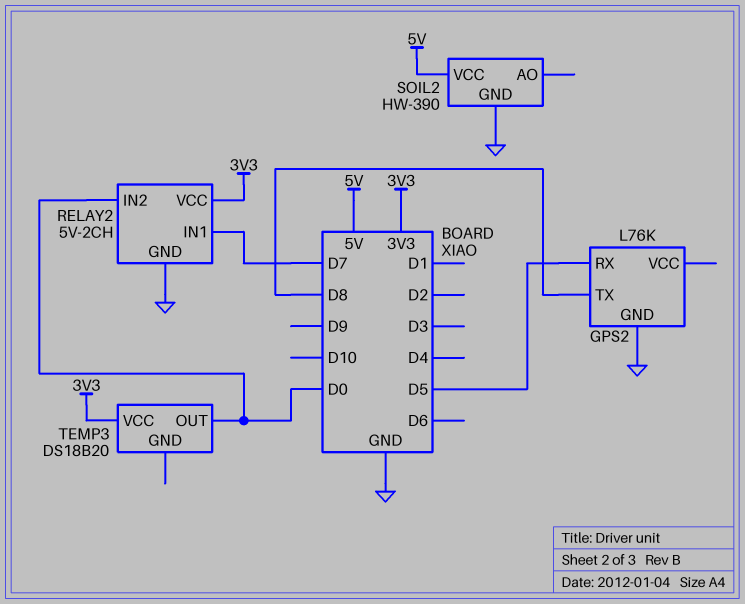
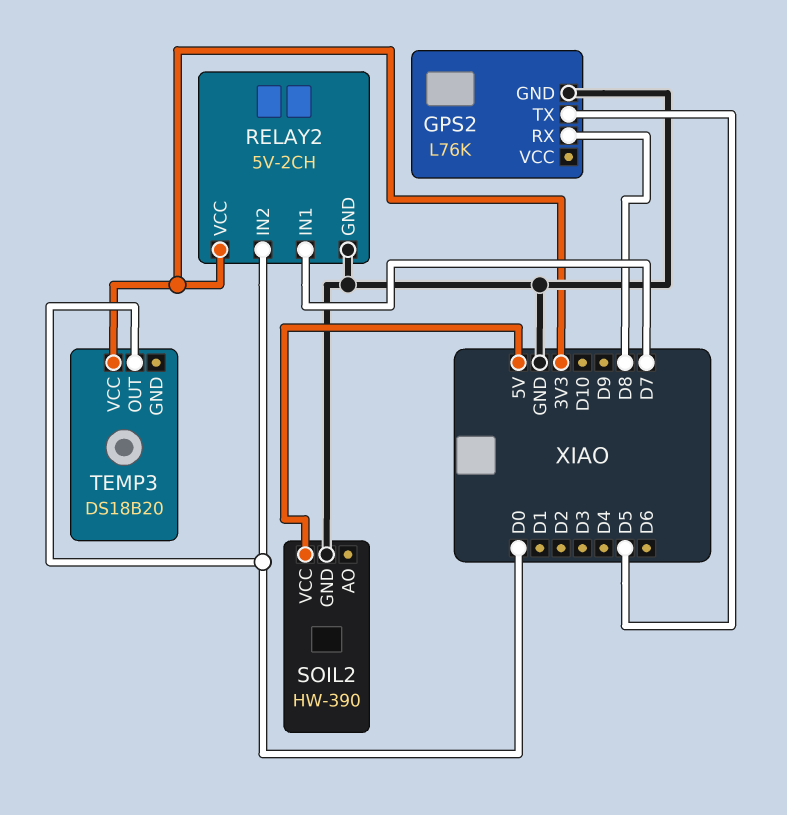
GPS2 pin RX: D5 -> D8
GPS2 pin TX: D8 -> D5

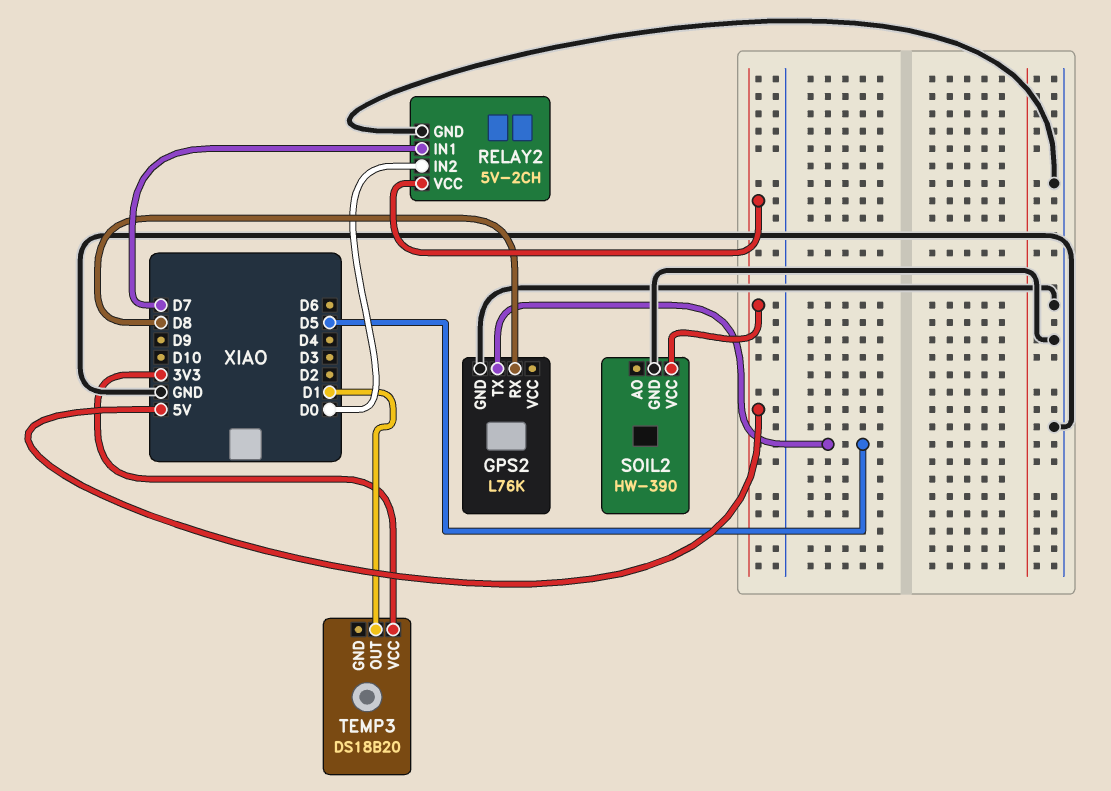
RELAY2 pin VCC: 3V3 -> 5V
TEMP3 pin OUT: D0 -> D1

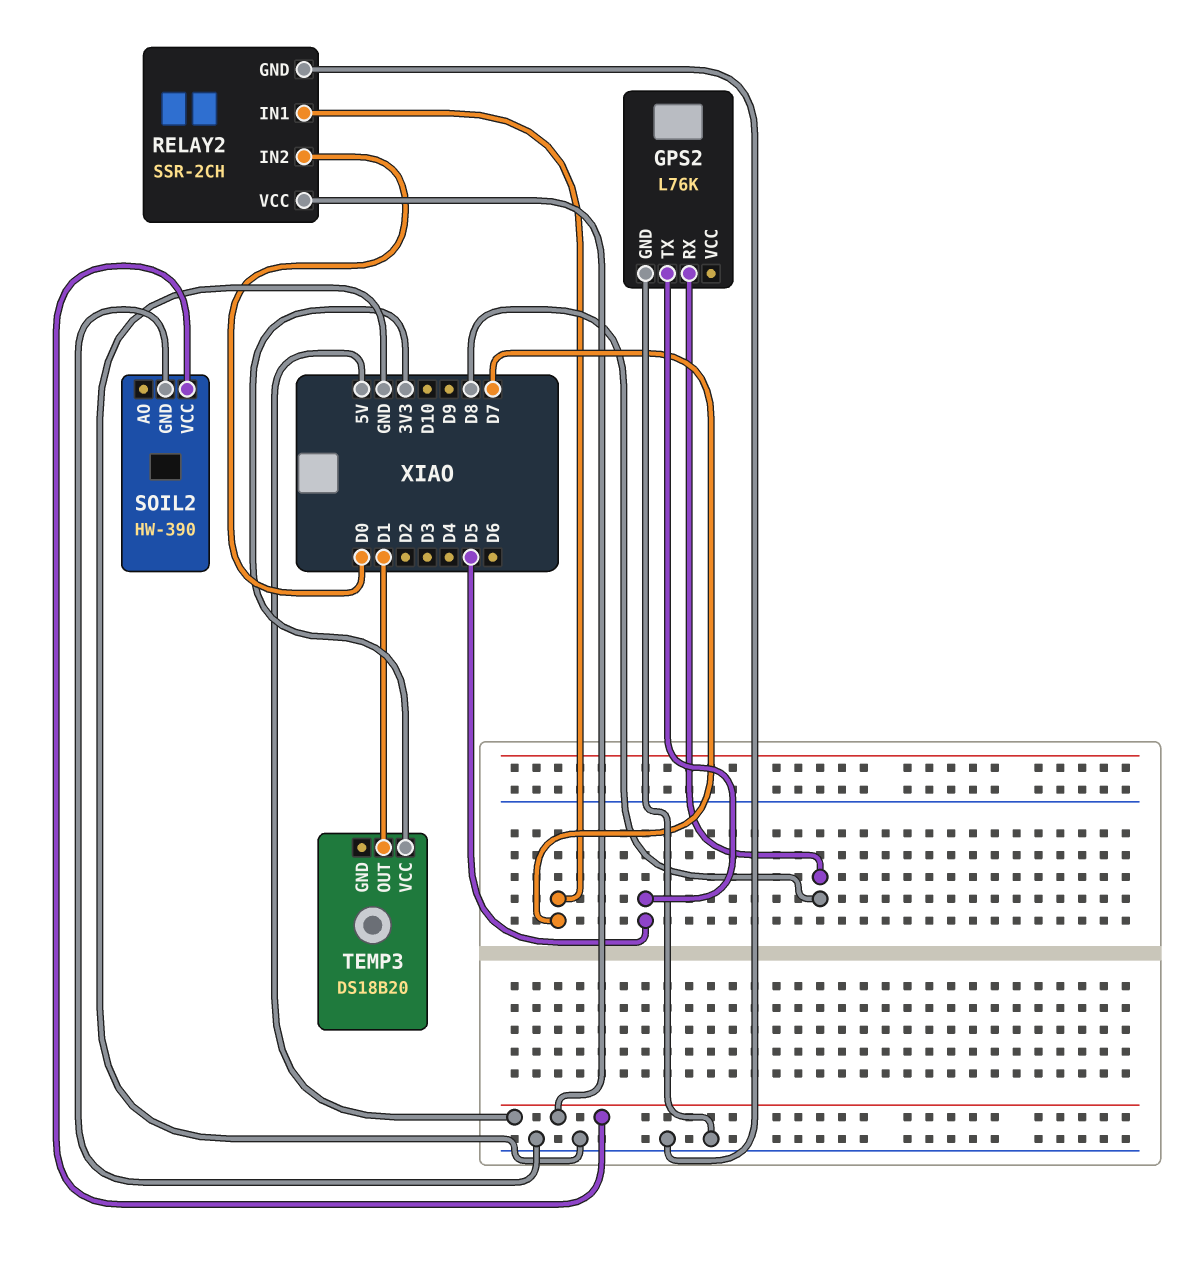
RELAY2: 5V-2CH -> SSR-2CH

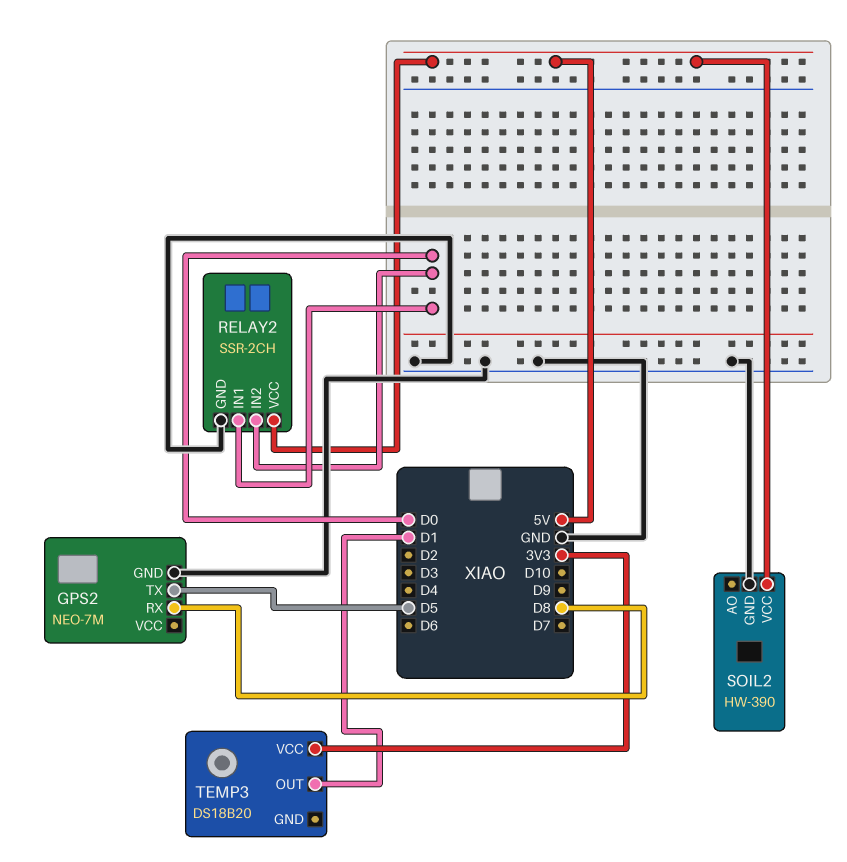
GPS2: L76K -> NEO-7M
RELAY2 pin IN1: D7 -> D0

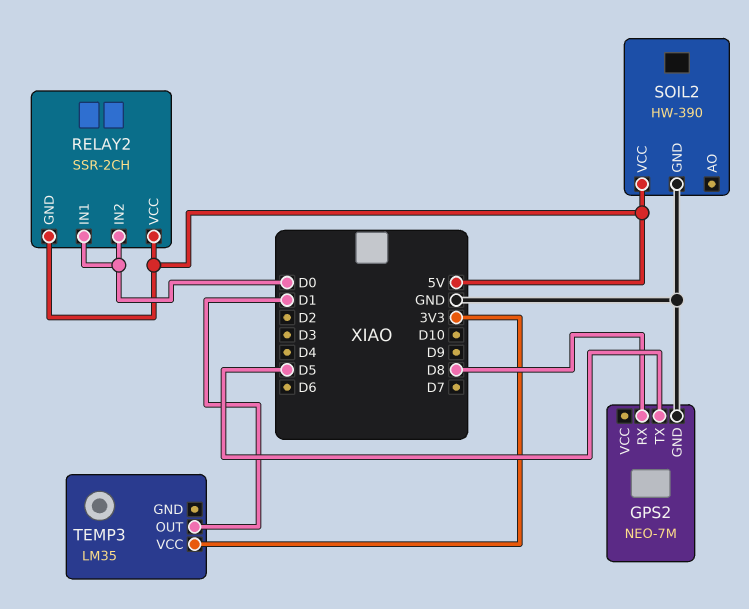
RELAY2 pin GND: GND -> 5V
TEMP3: DS18B20 -> LM35

